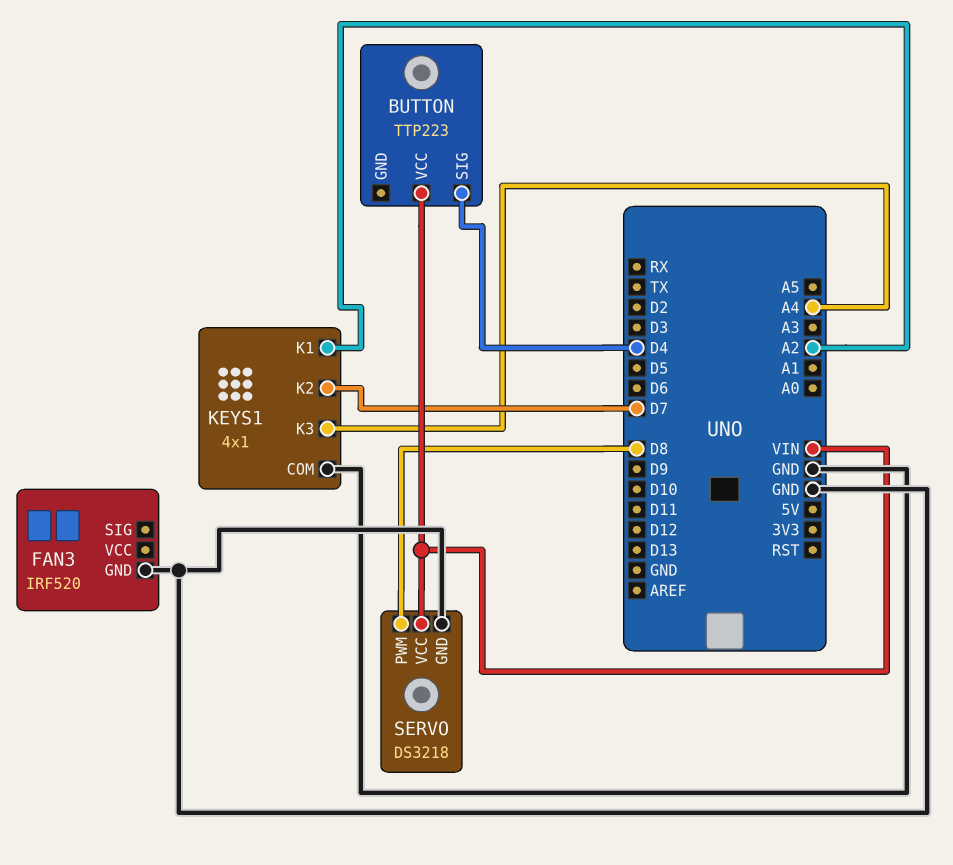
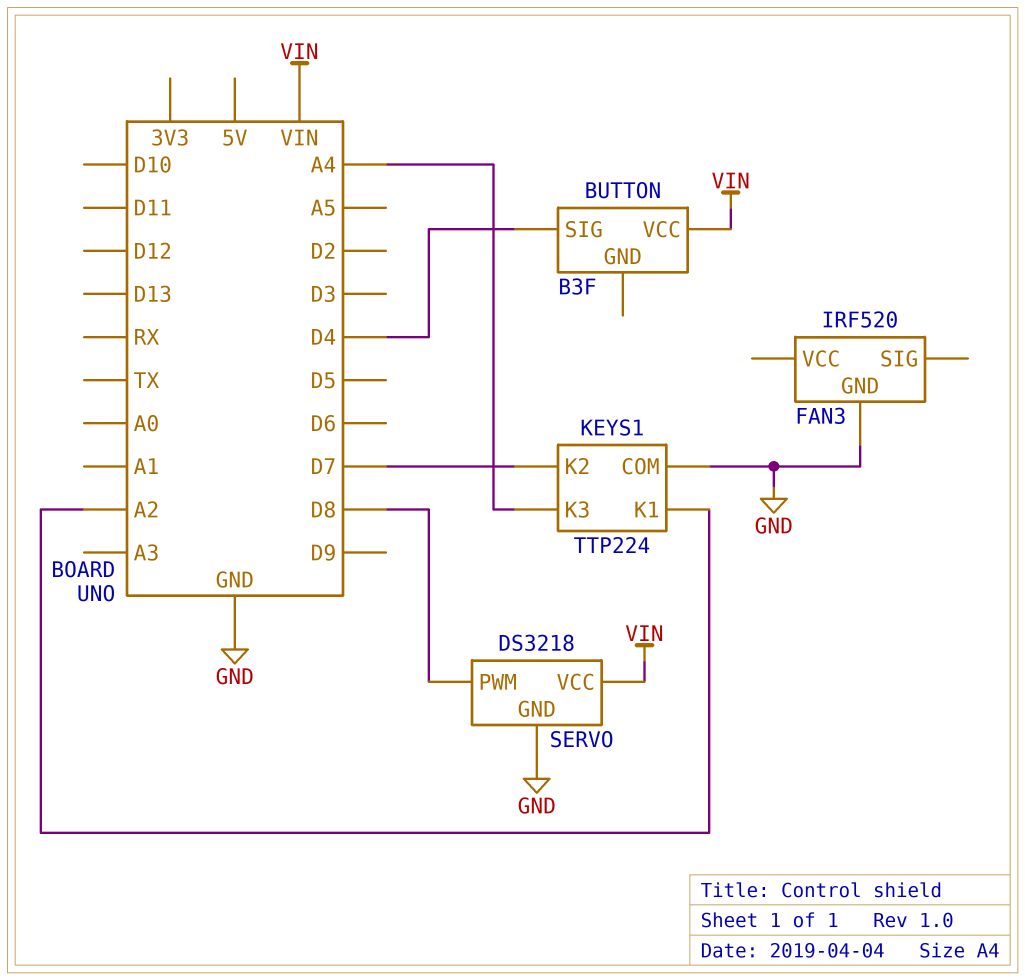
BUTTON: TTP223 -> B3F
KEYS1: 4x1 -> TTP224

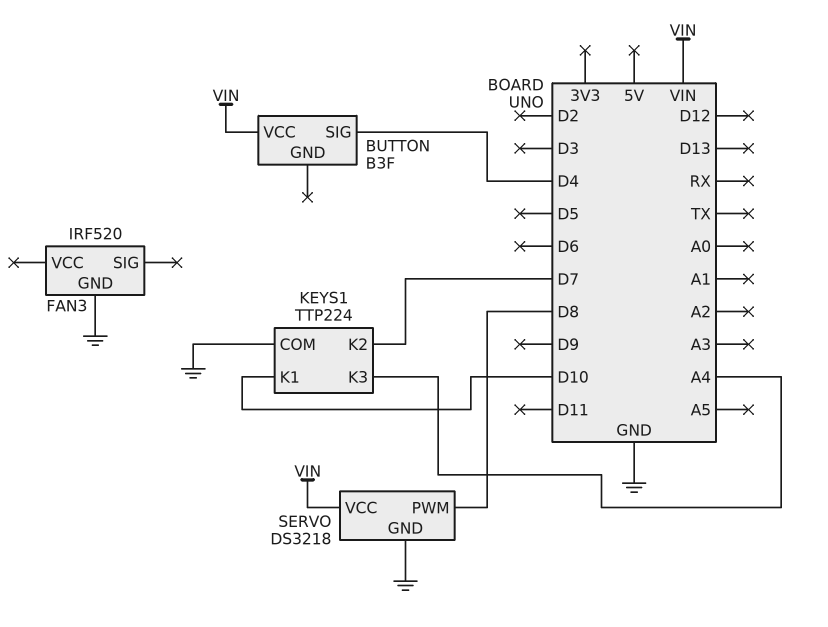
KEYS1 pin K1: A2 -> D10

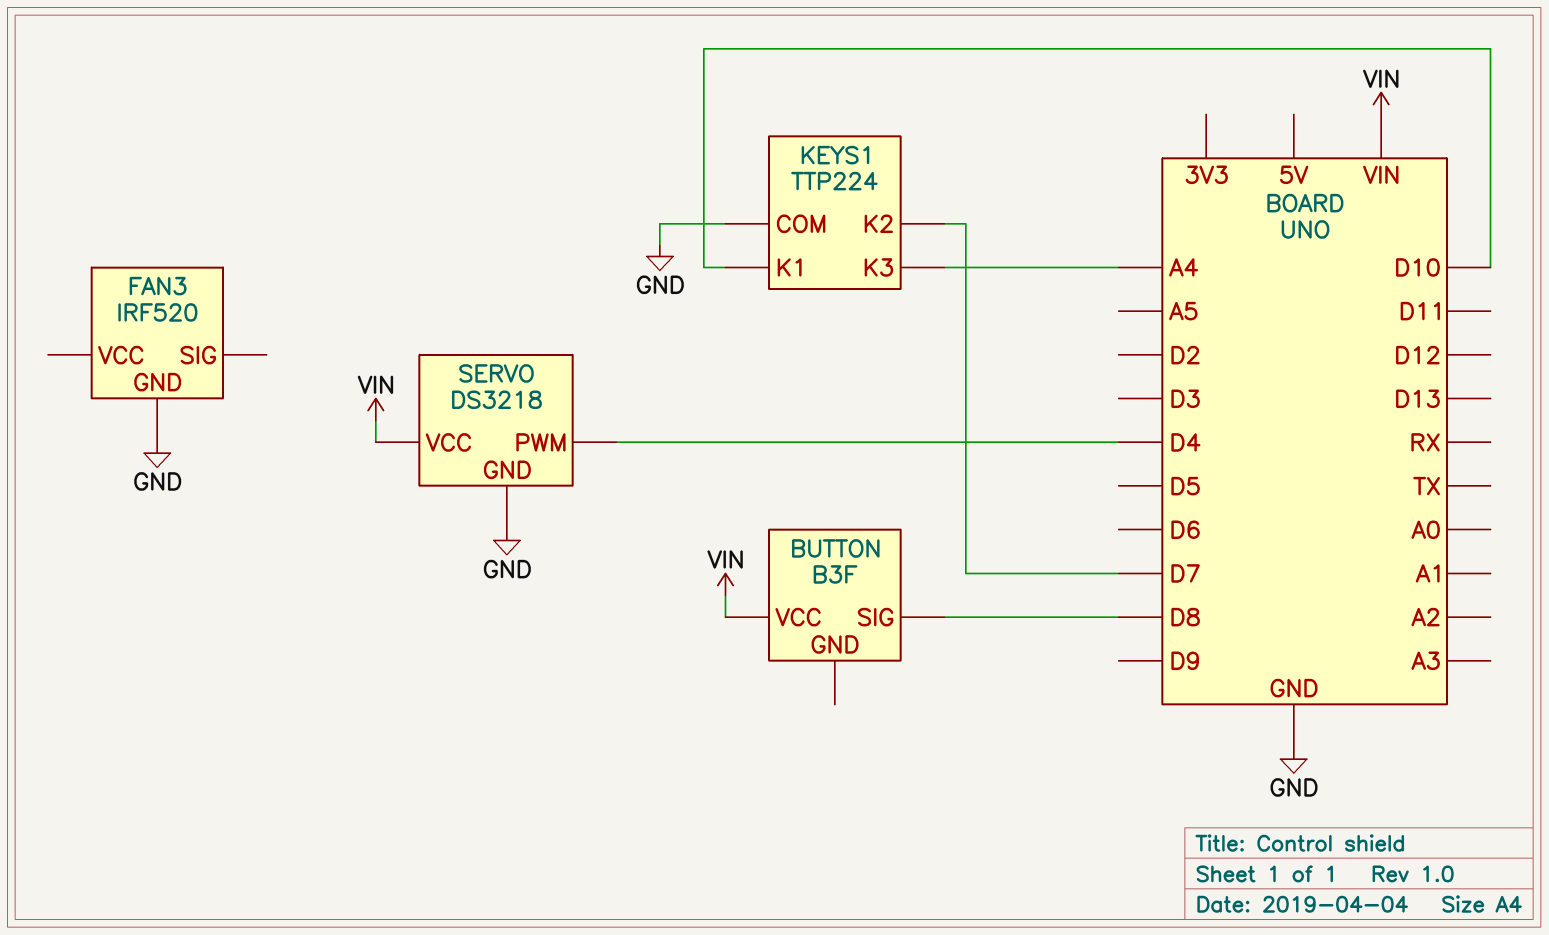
BUTTON pin SIG: D4 -> D8
SERVO pin PWM: D8 -> D4

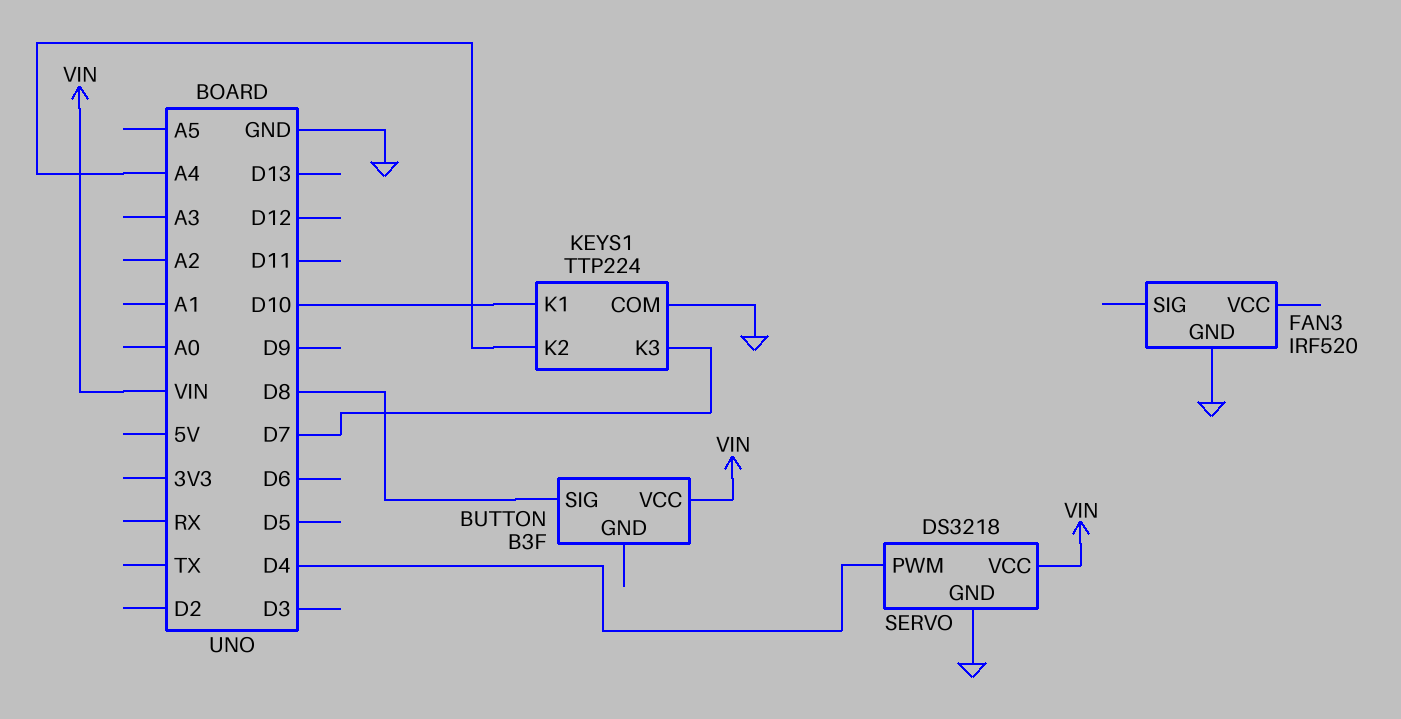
KEYS1 pin K2: D7 -> A4
KEYS1 pin K3: A4 -> D7

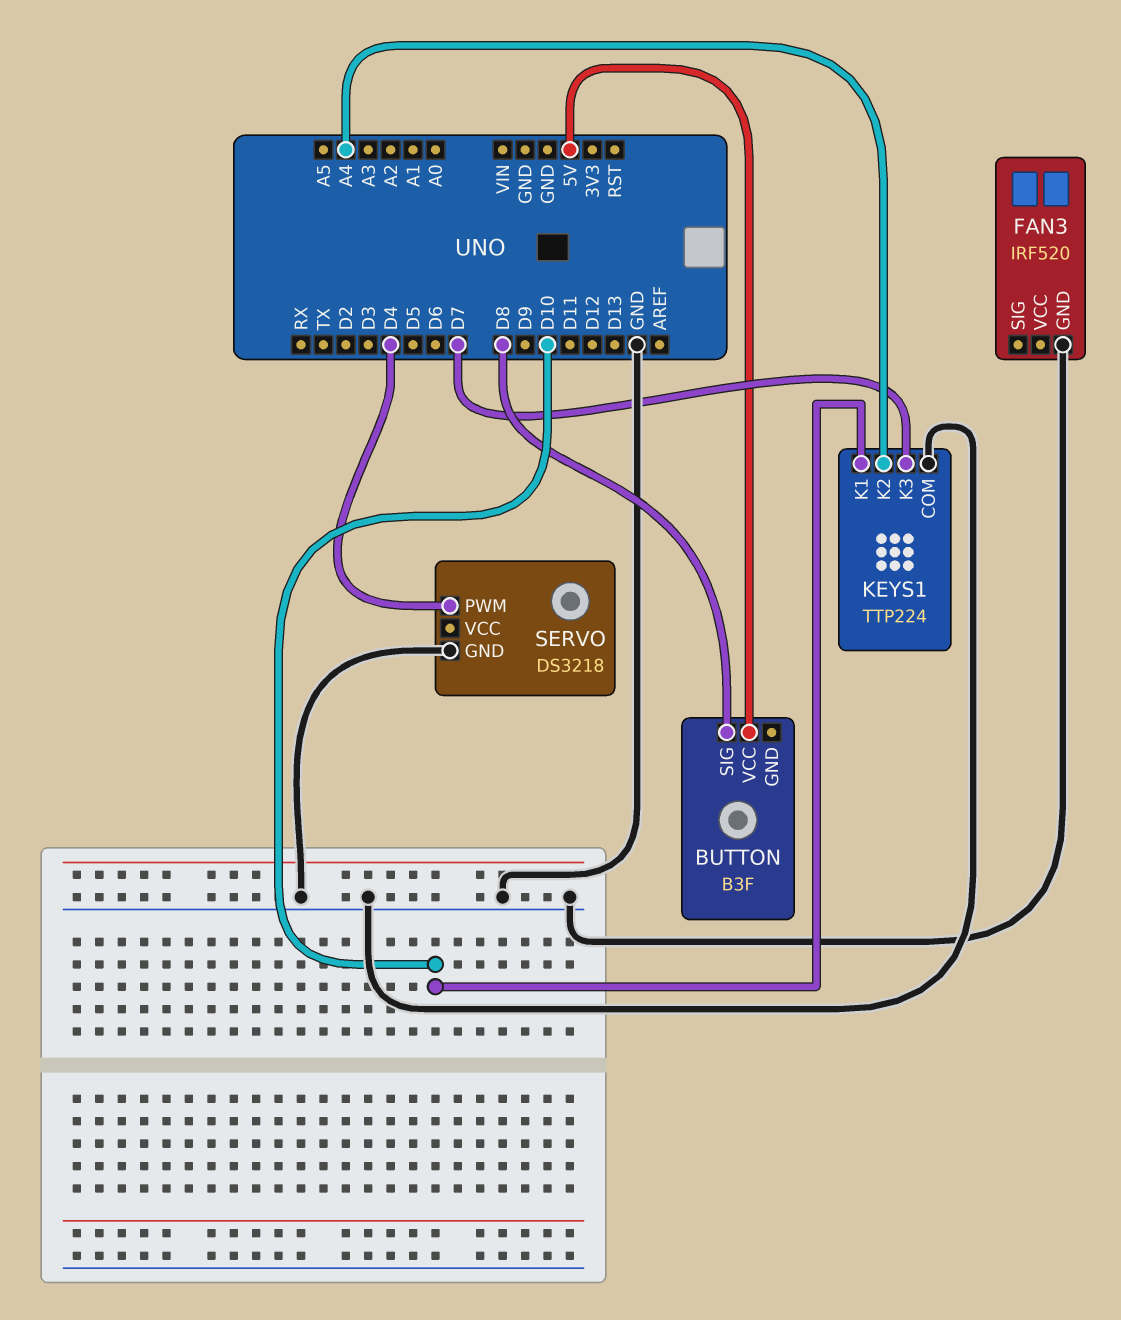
BUTTON pin VCC: VIN -> 5V
SERVO pin VCC: VIN -> none

